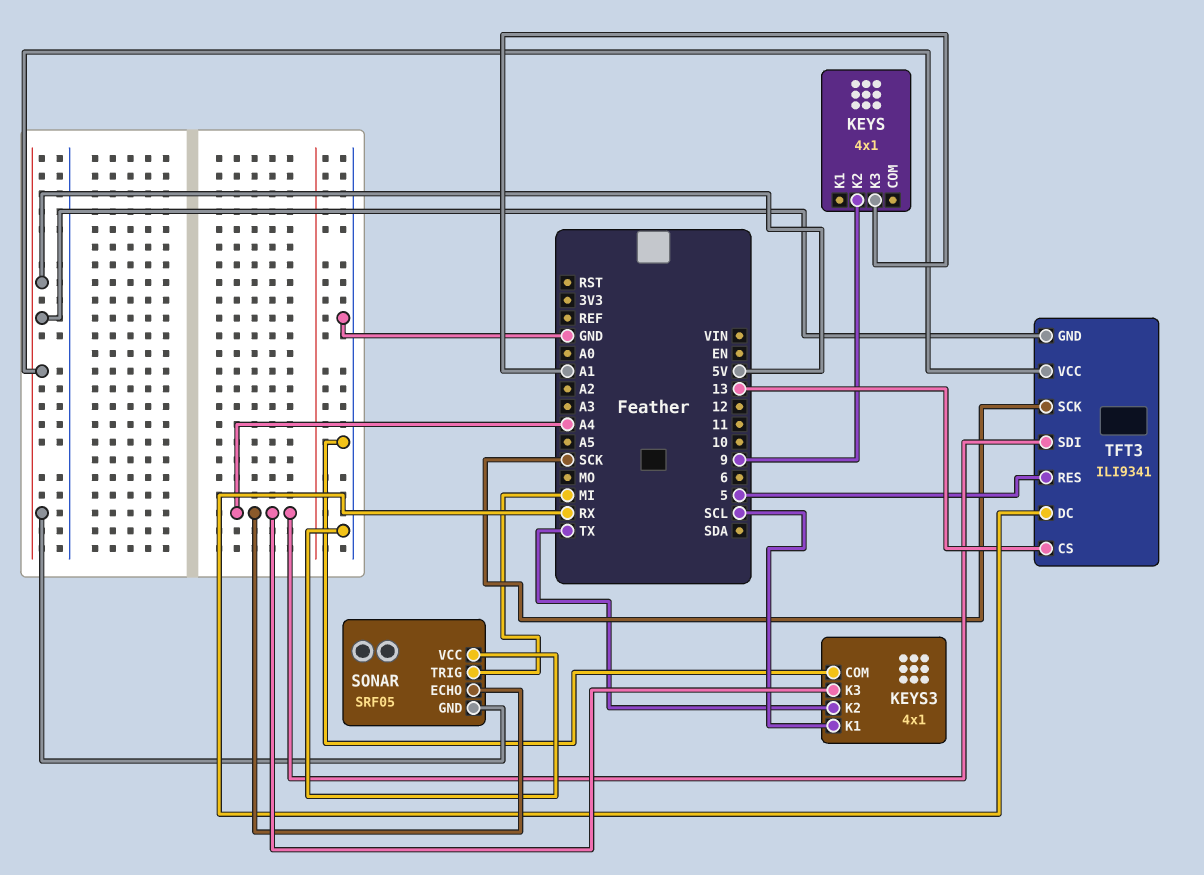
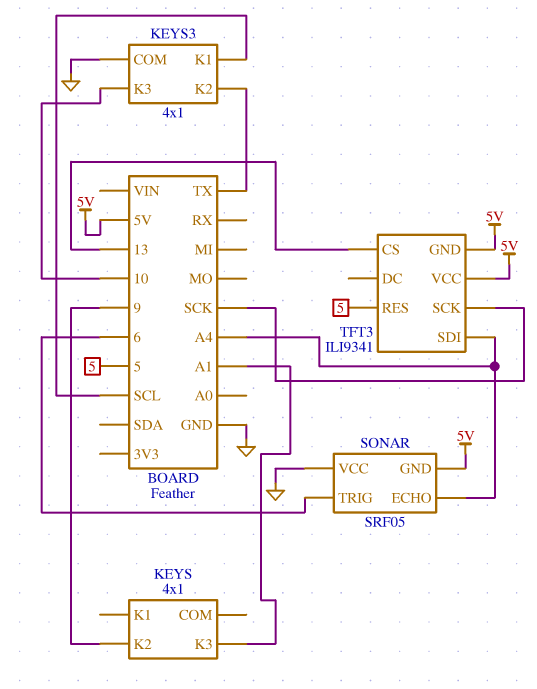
KEYS3 pin K3: A4 -> 10
SONAR pin TRIG: MI -> 6
TFT3 pin DC: RX -> none

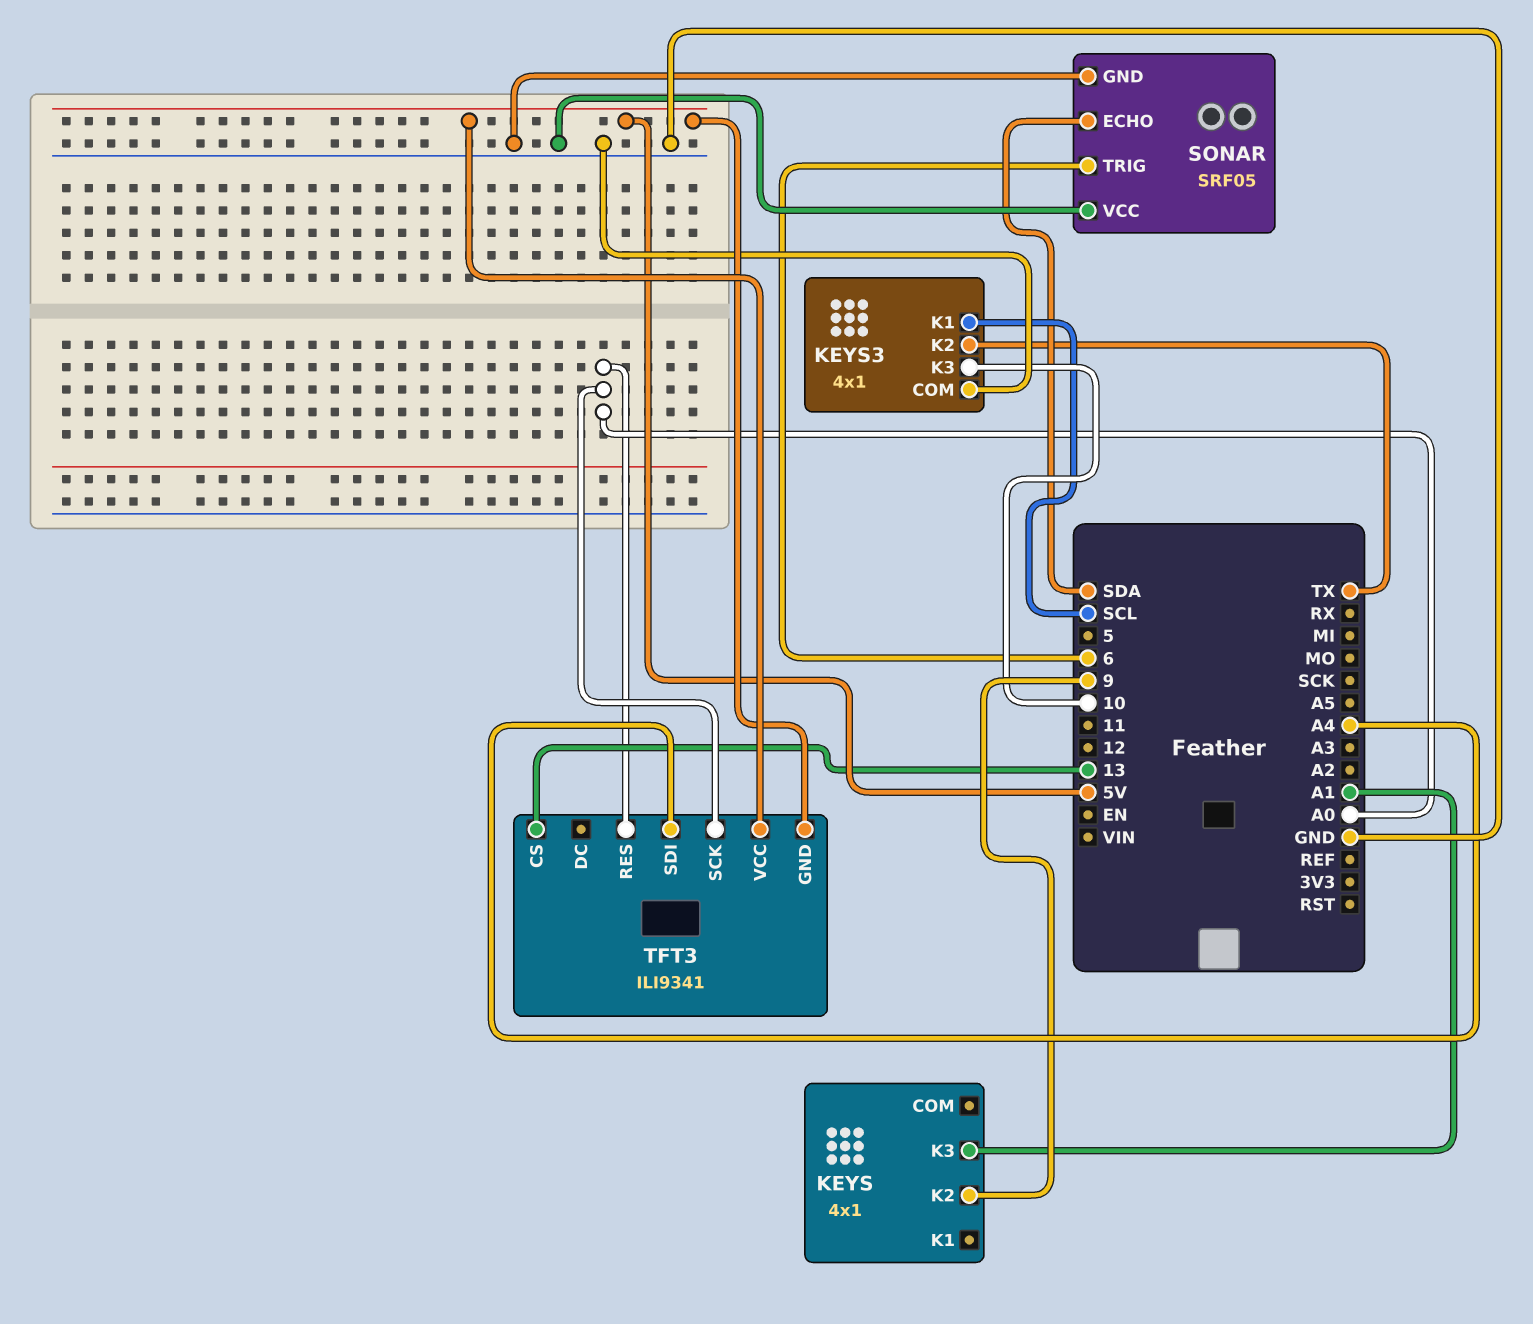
SONAR pin ECHO: A4 -> SDA
SONAR pin GND: 5V -> GND
TFT3 pin RES: 5 -> A0
TFT3 pin SCK: SCK -> A0

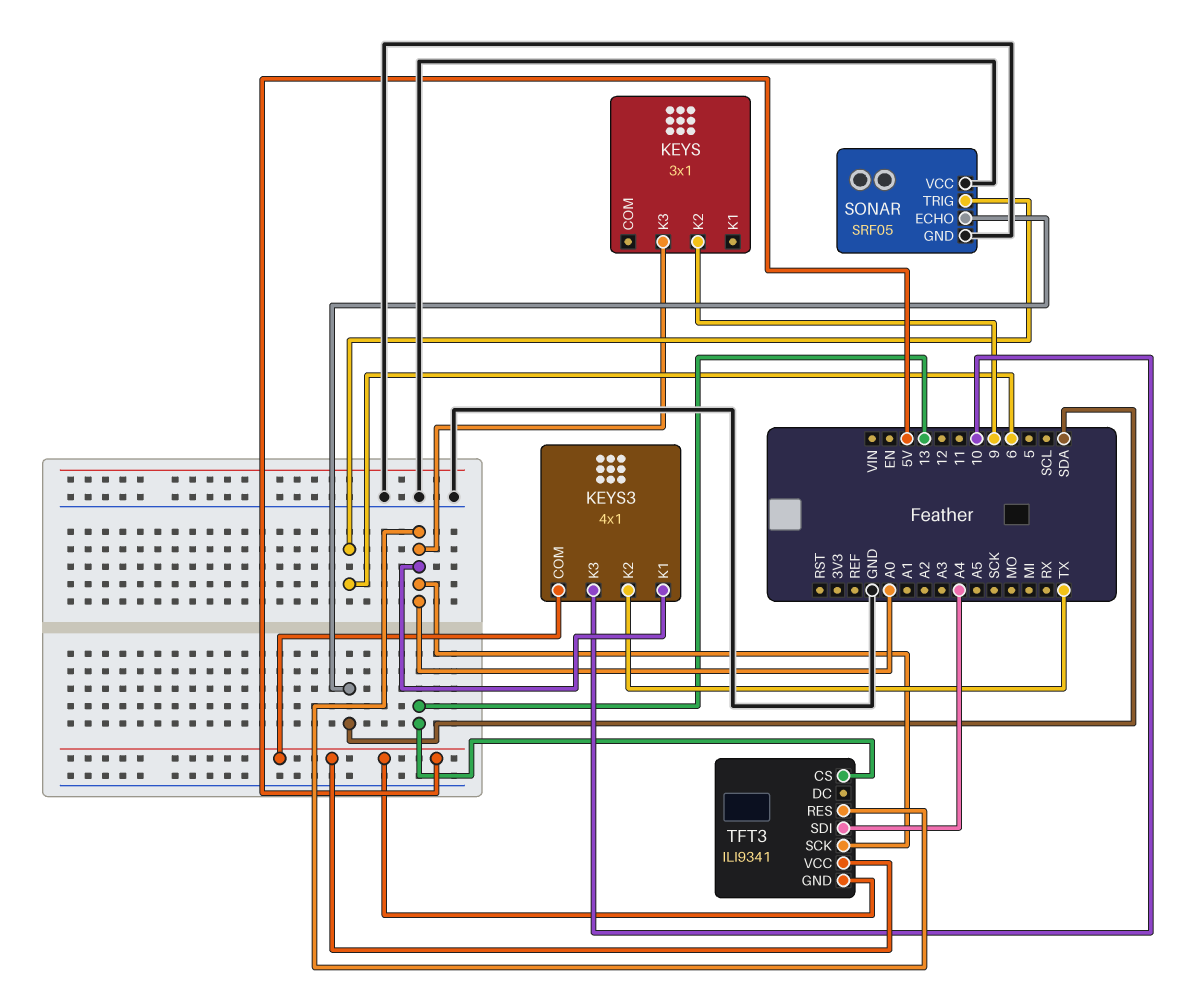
KEYS: 4x1 -> 3x1
KEYS pin K3: A1 -> A0
KEYS3 pin COM: GND -> 5V
KEYS3 pin K1: SCL -> A0

